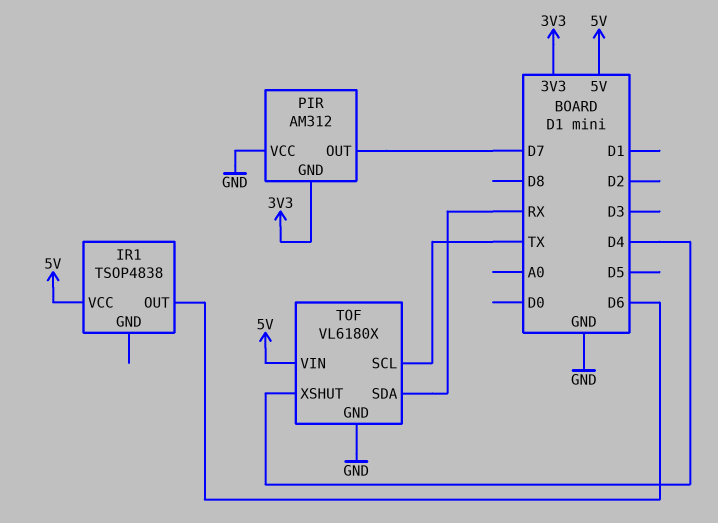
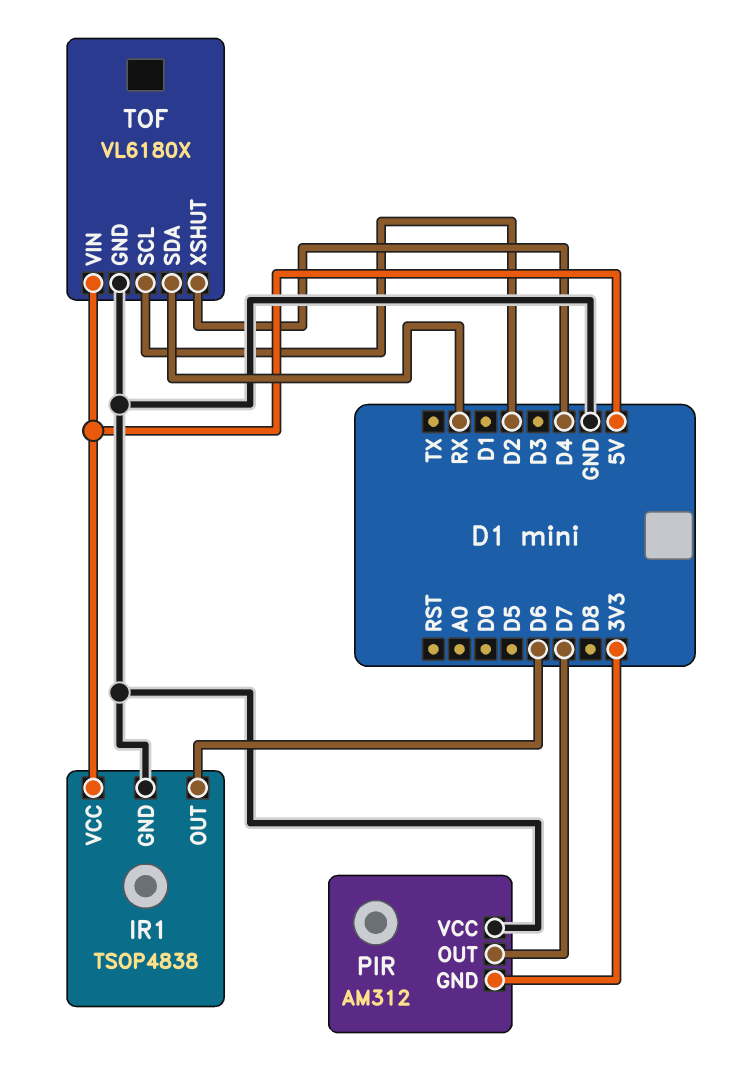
IR1 pin GND: none -> GND
TOF pin SCL: TX -> D2

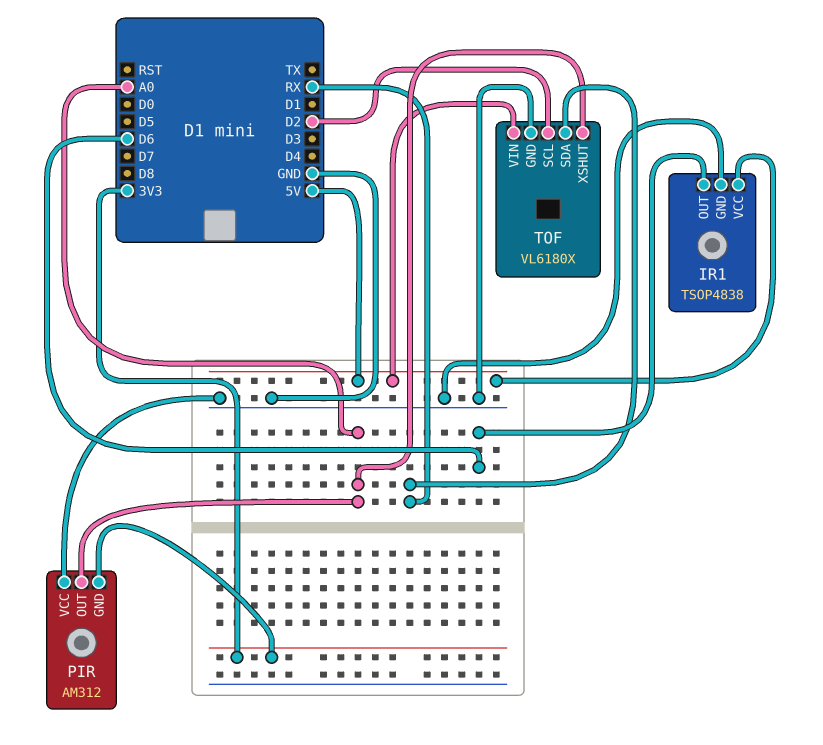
PIR pin OUT: D7 -> A0
TOF pin XSHUT: D4 -> A0

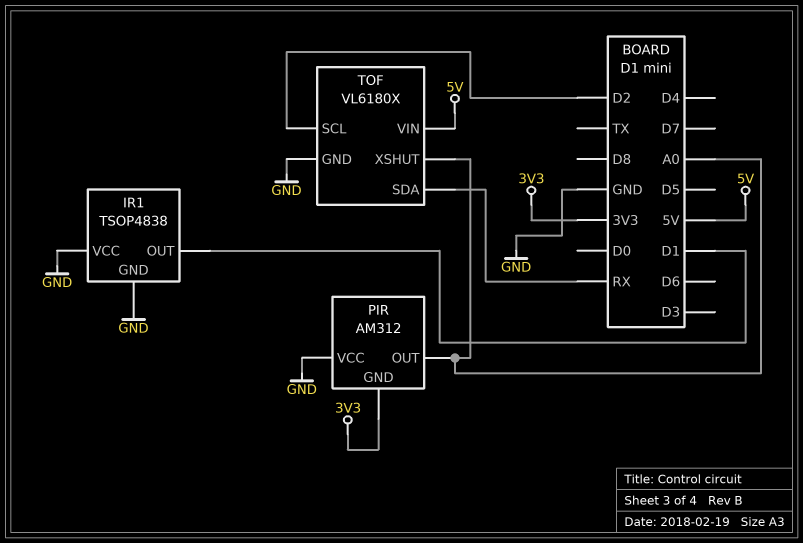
IR1 pin OUT: D6 -> D1
IR1 pin VCC: 5V -> GND

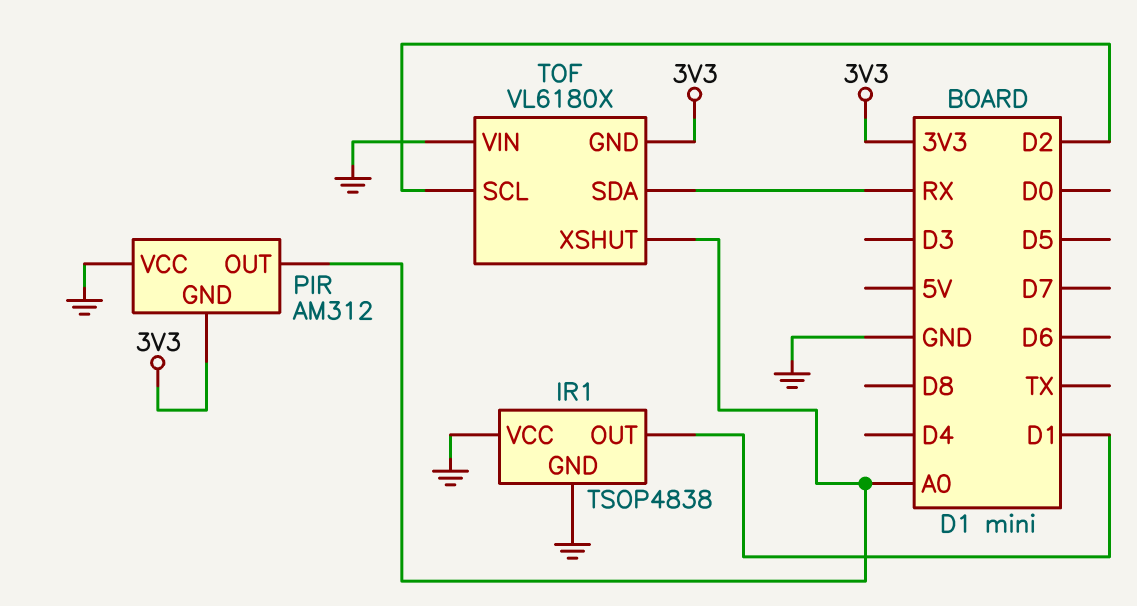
TOF pin GND: GND -> 3V3
TOF pin VIN: 5V -> GND

